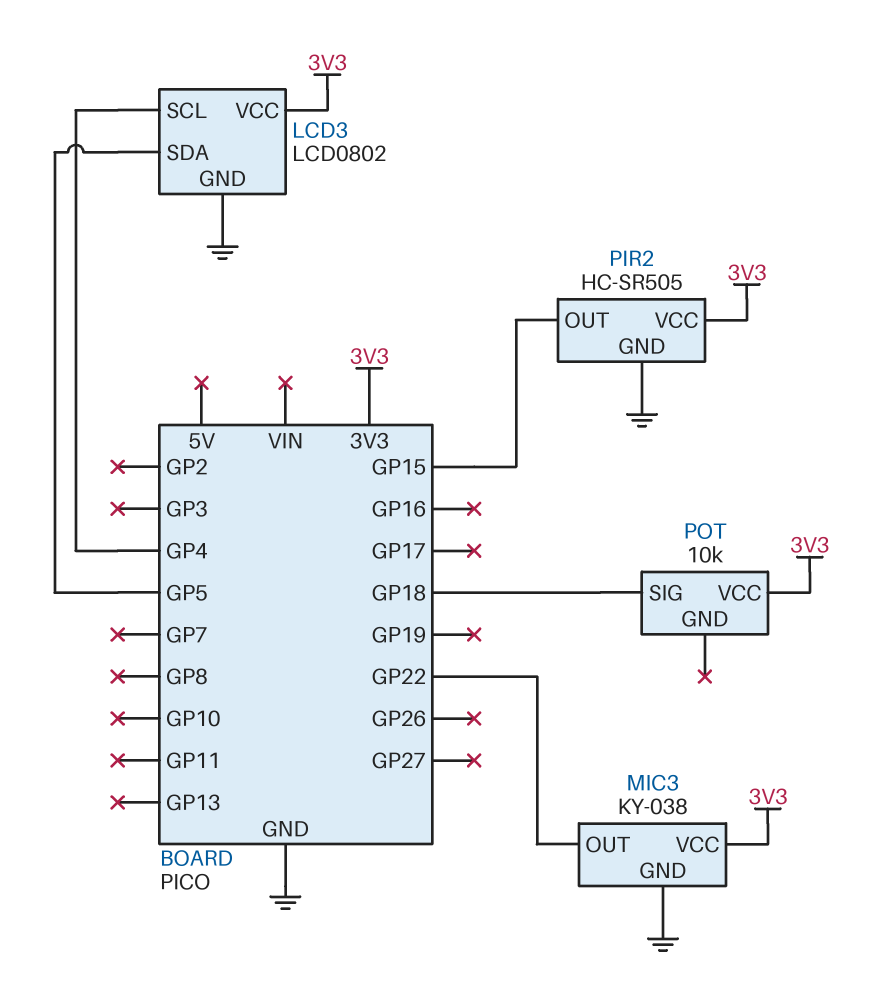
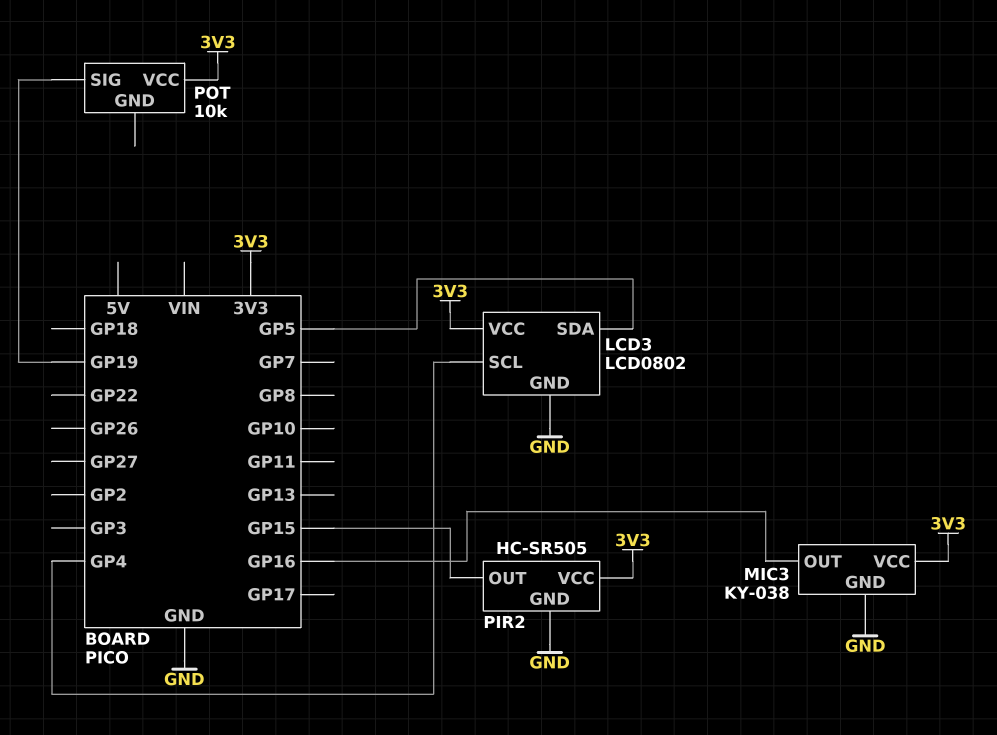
MIC3 pin OUT: GP22 -> GP16
POT pin SIG: GP18 -> GP19

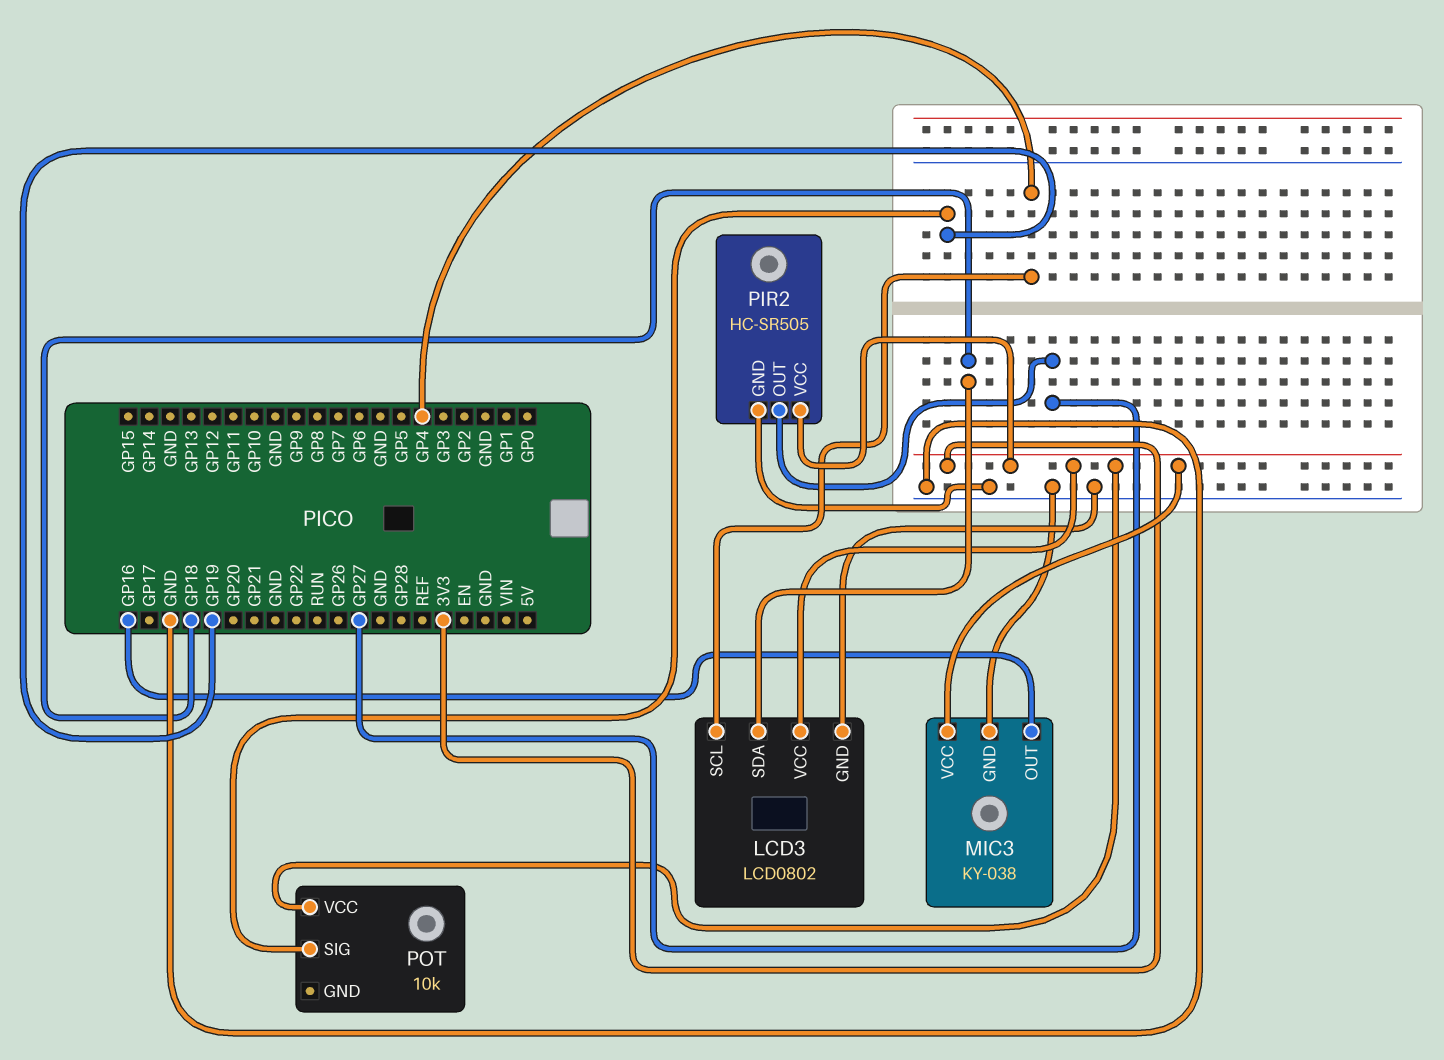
LCD3 pin SDA: GP5 -> GP18
PIR2 pin OUT: GP15 -> GP27

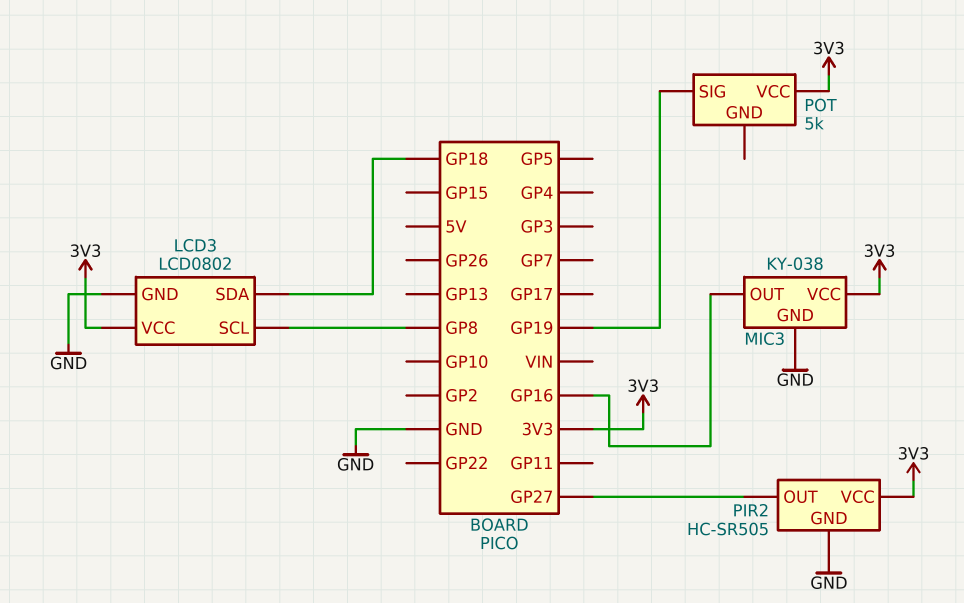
LCD3 pin SCL: GP4 -> GP8
POT: 10k -> 5k

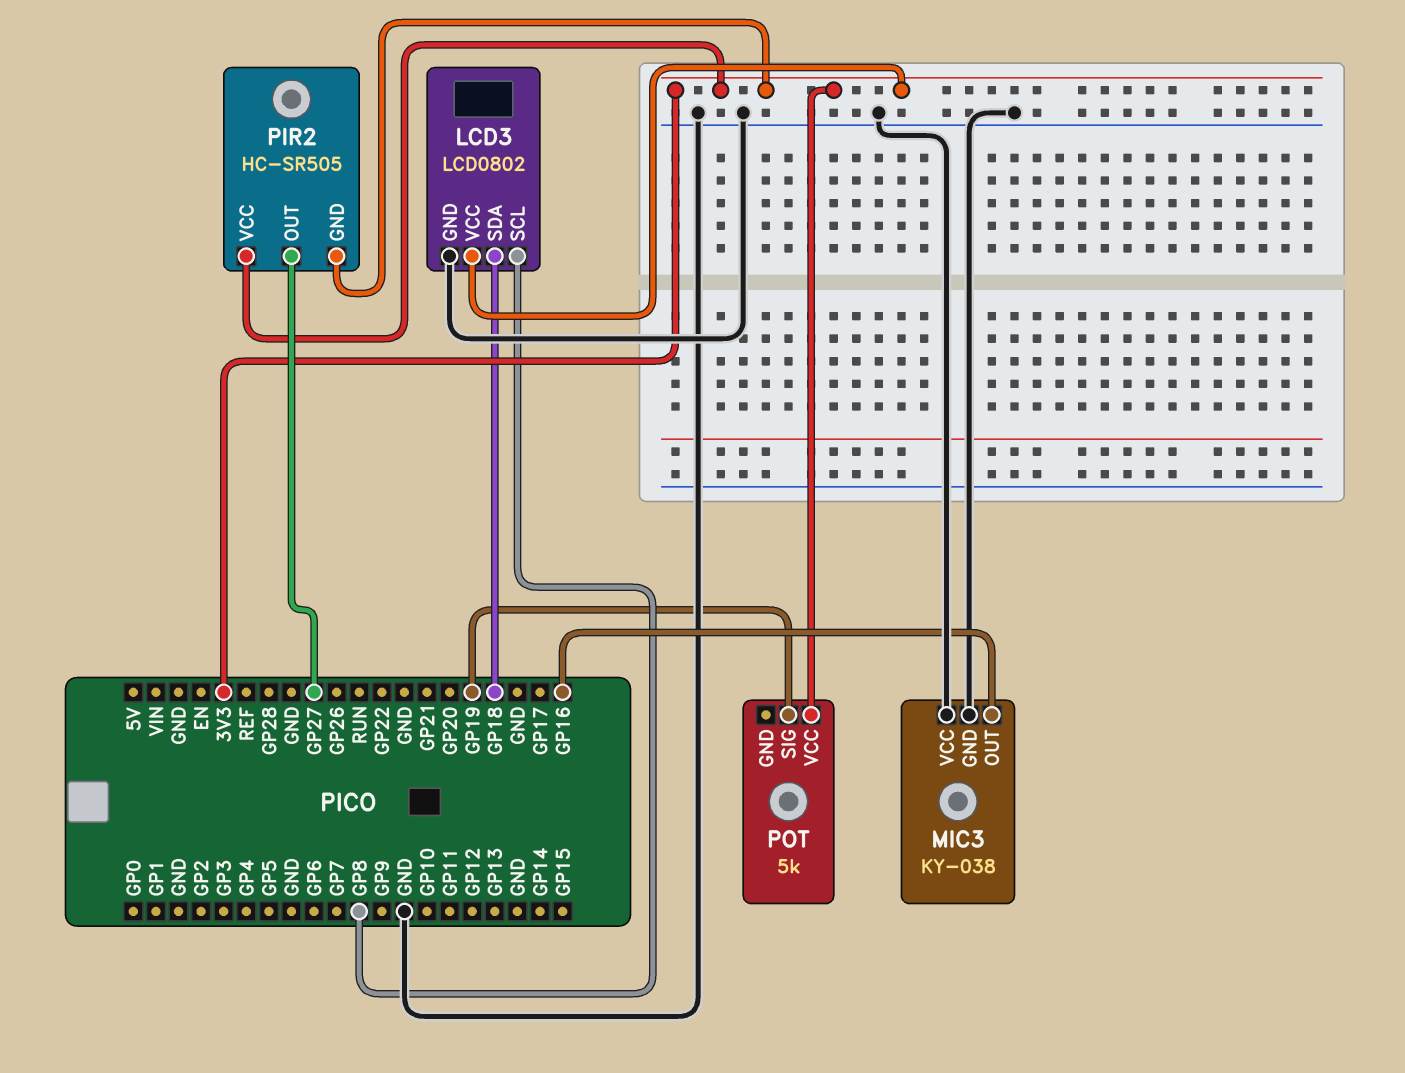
MIC3 pin VCC: 3V3 -> GND
PIR2 pin GND: GND -> 3V3

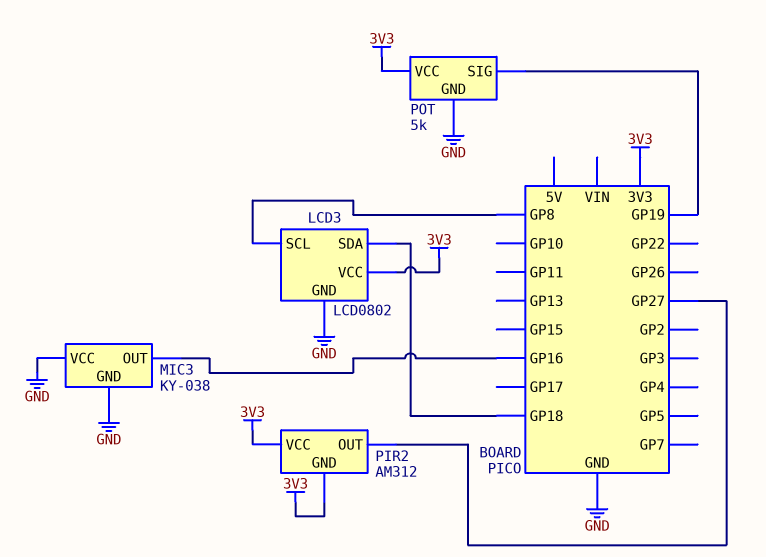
PIR2: HC-SR505 -> AM312
POT pin GND: none -> GND

